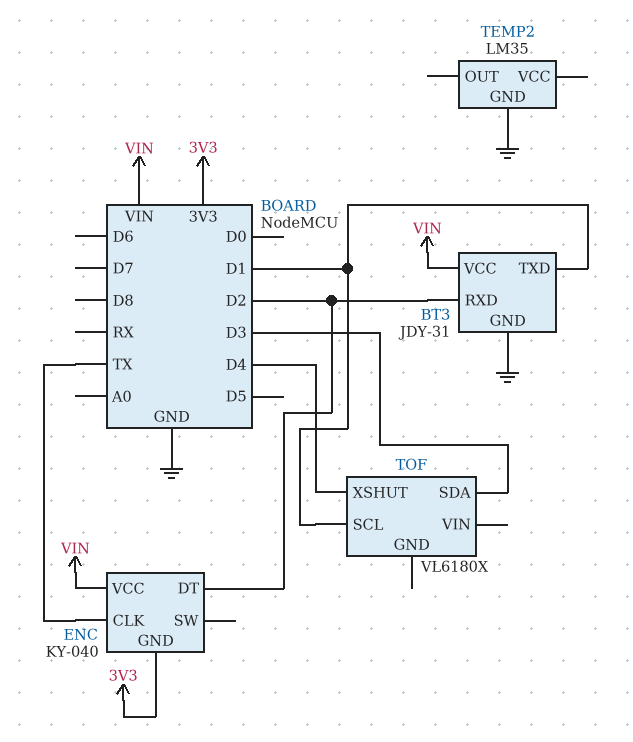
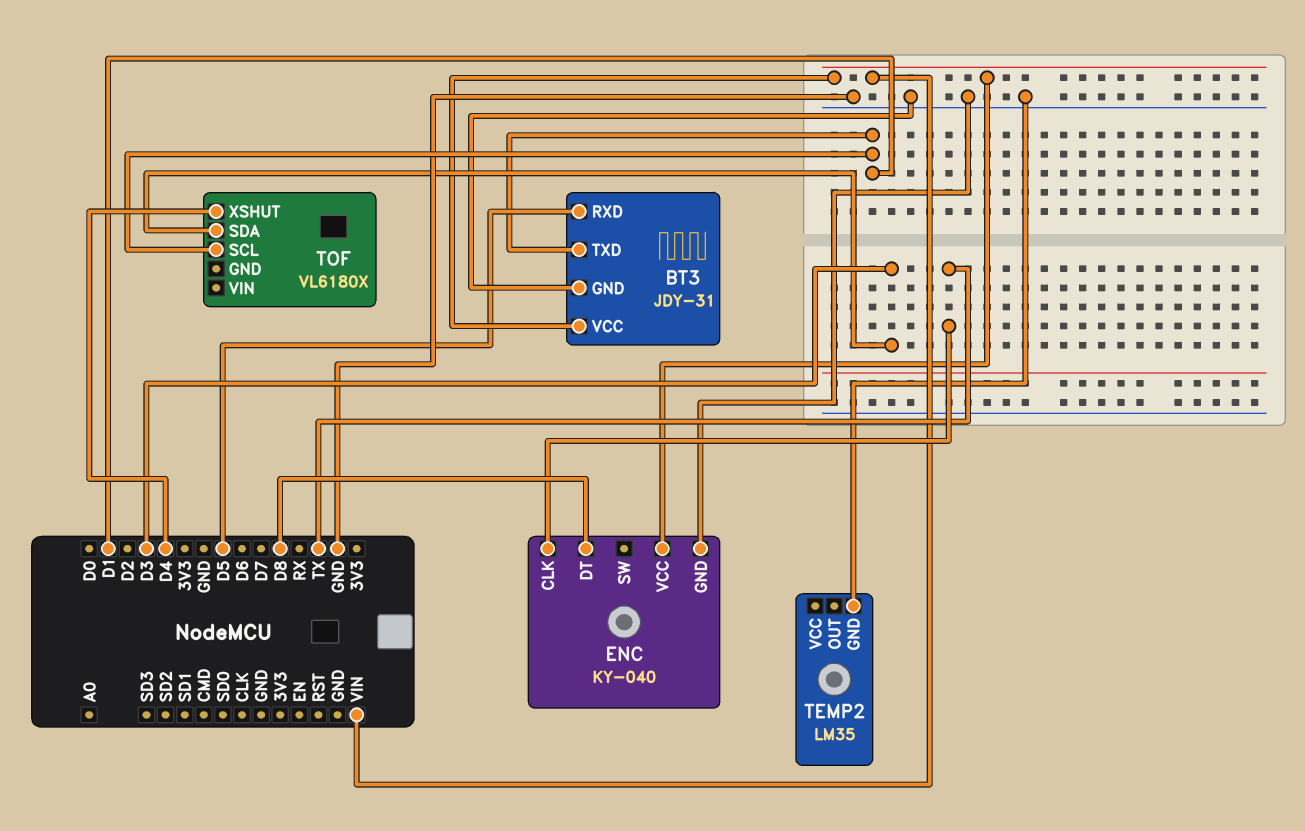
BT3 pin RXD: D2 -> D5
ENC pin DT: D2 -> D8
ENC pin GND: 3V3 -> GND

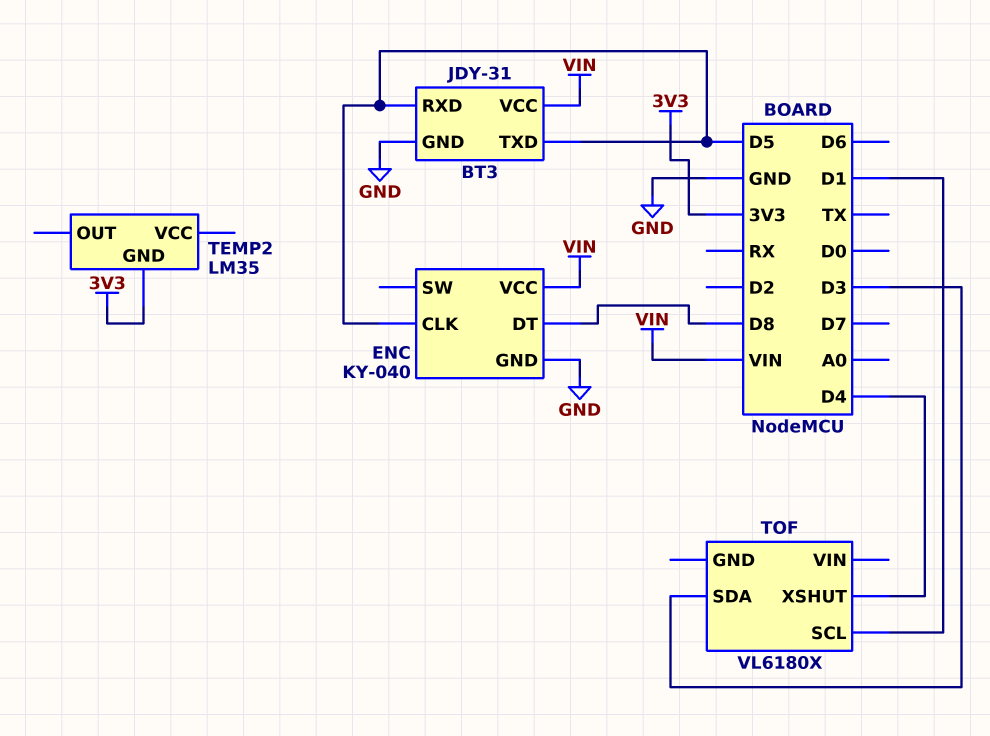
BT3 pin TXD: D1 -> D5
ENC pin CLK: TX -> D5
TEMP2 pin GND: GND -> 3V3

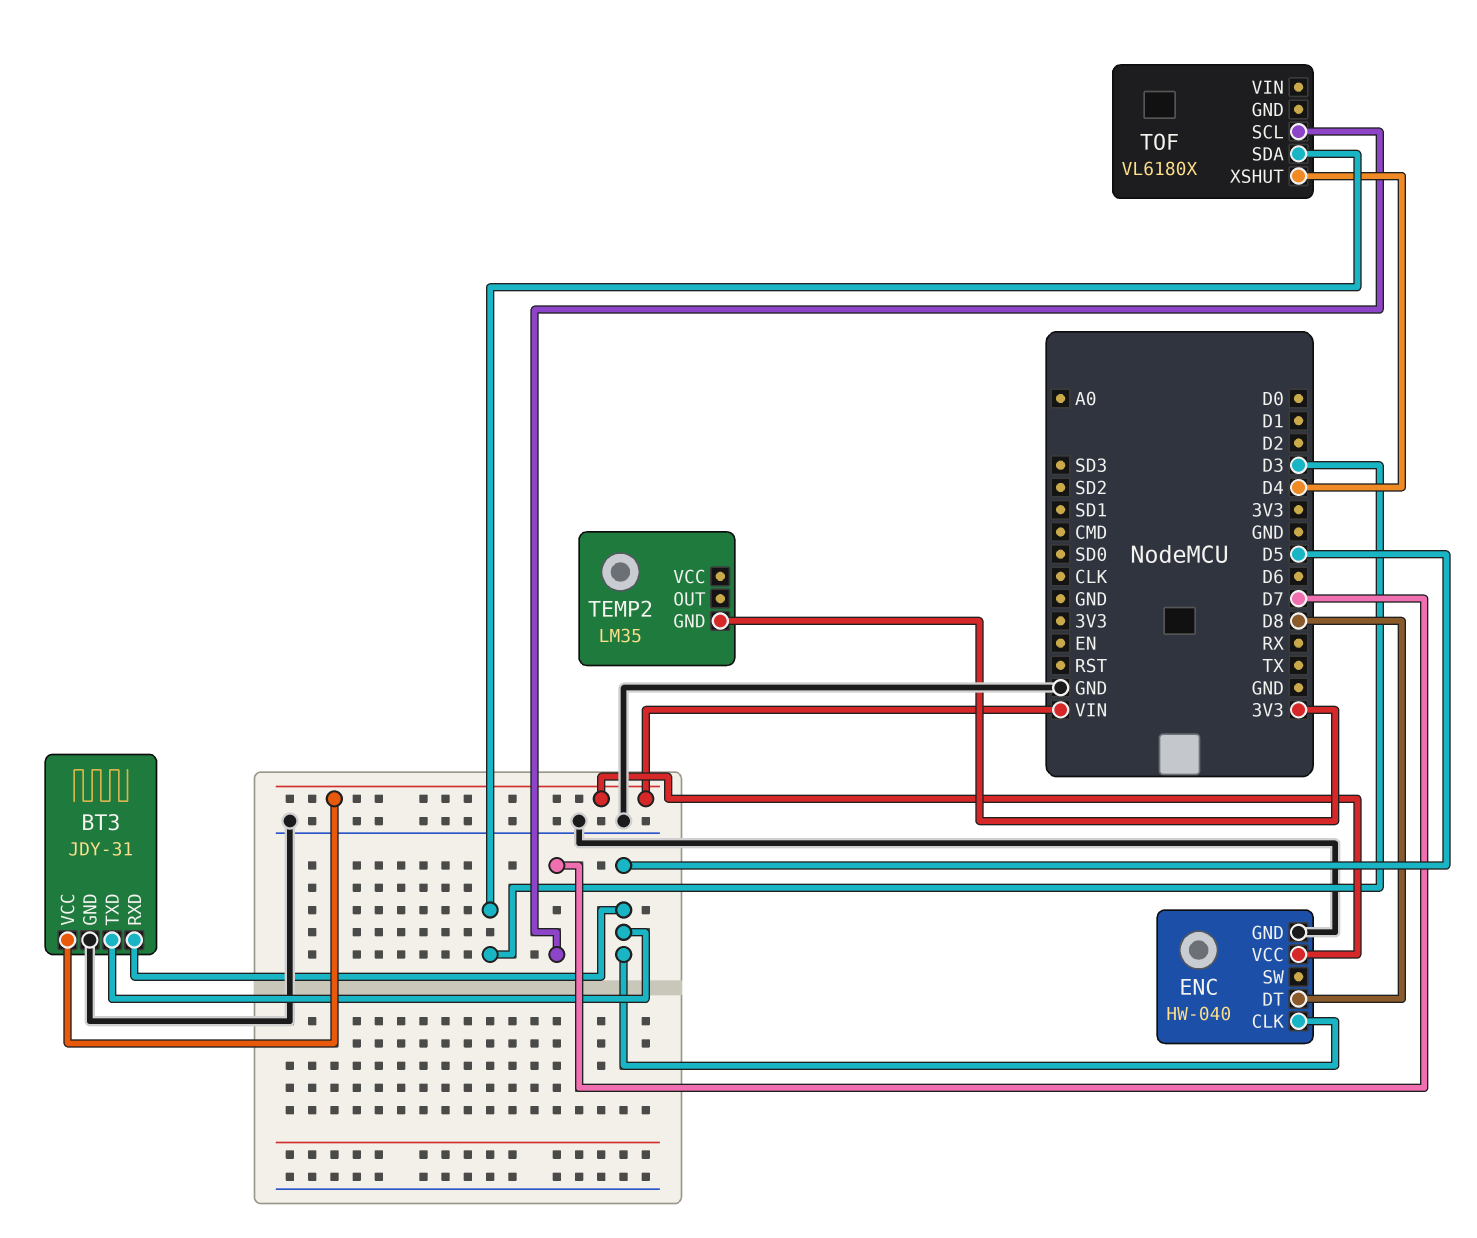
ENC: KY-040 -> HW-040
TOF pin SCL: D1 -> D7

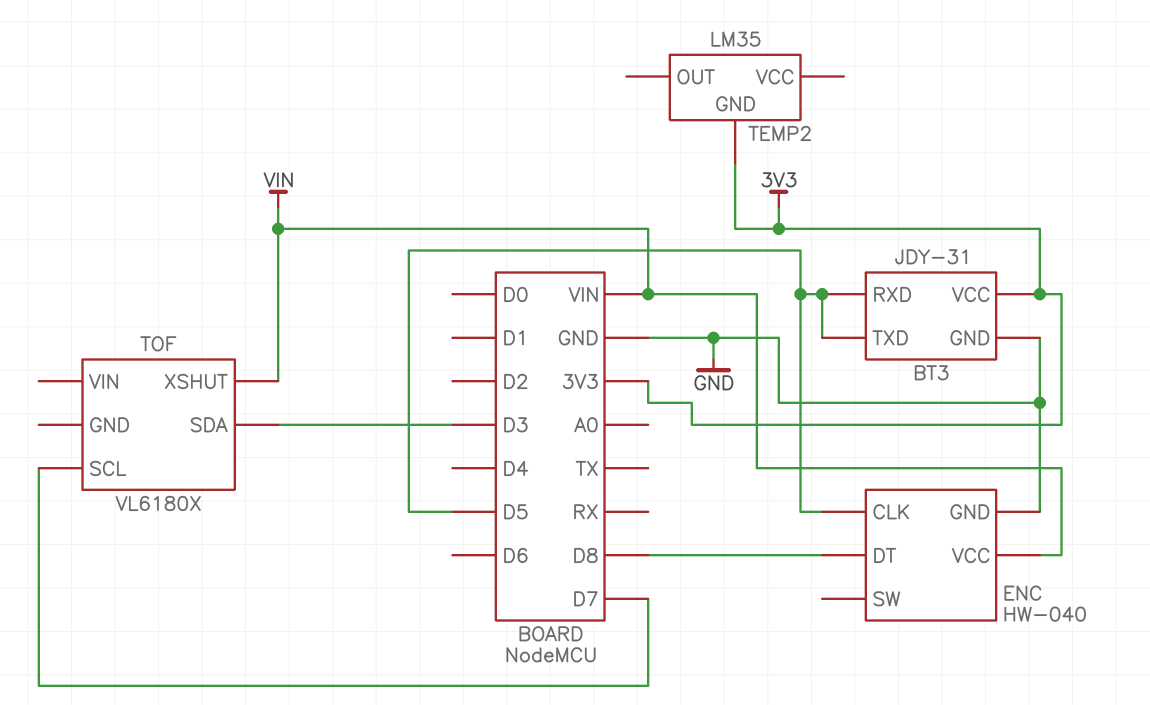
BT3 pin VCC: VIN -> 3V3
TOF pin XSHUT: D4 -> VIN

